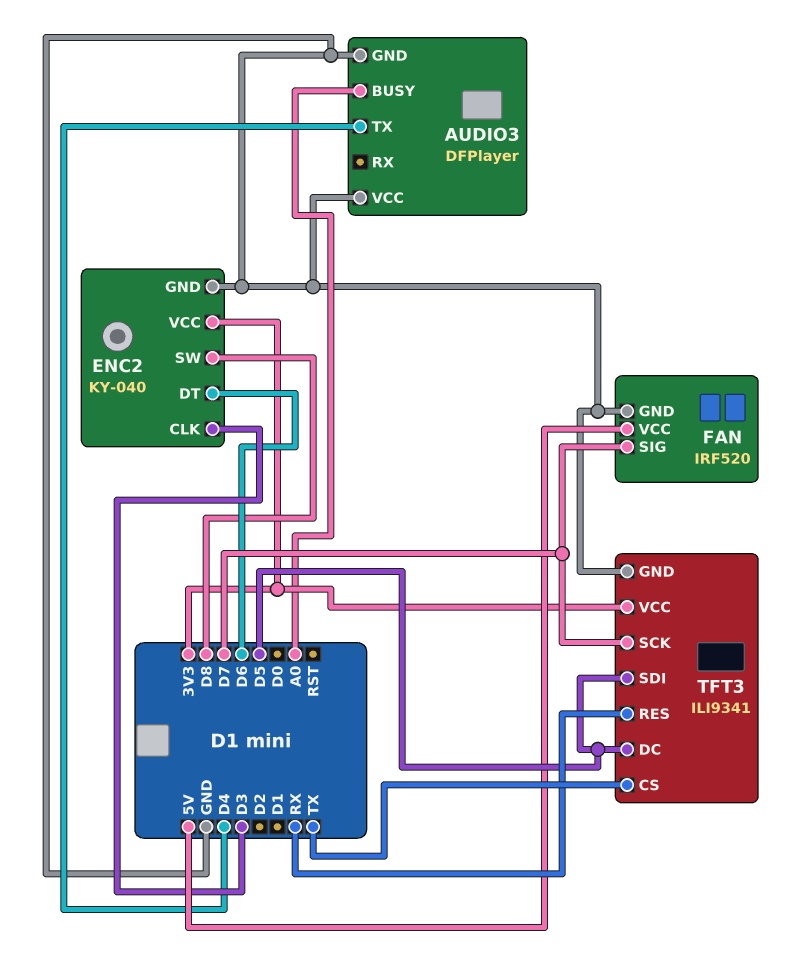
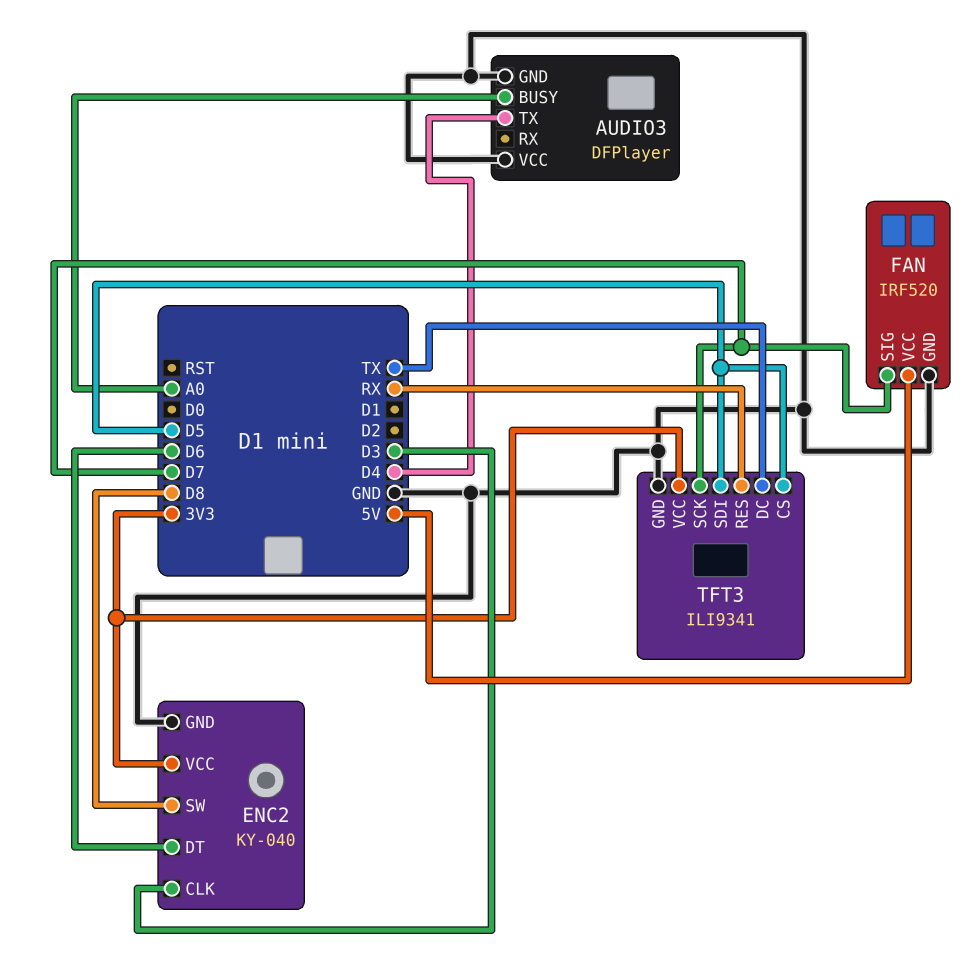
TFT3 pin CS: TX -> D5
TFT3 pin DC: D5 -> TX

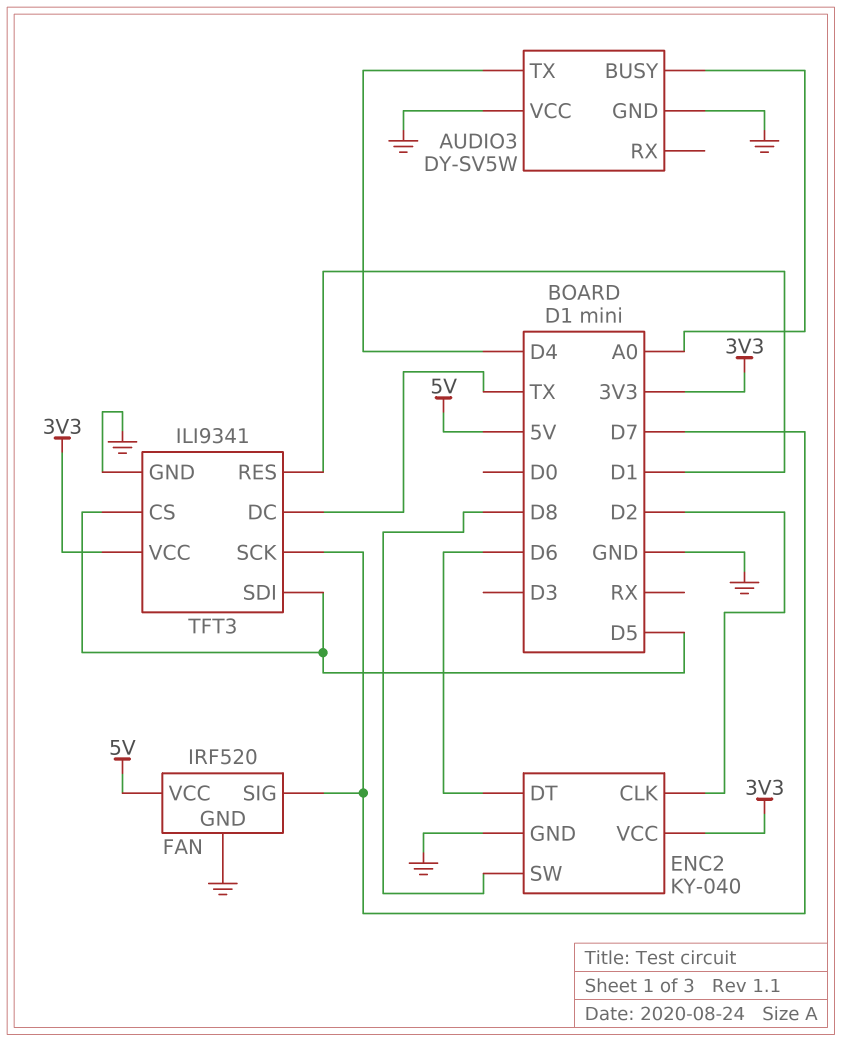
AUDIO3: DFPlayer -> DY-SV5W
ENC2 pin CLK: D3 -> D2
TFT3 pin RES: RX -> D1

